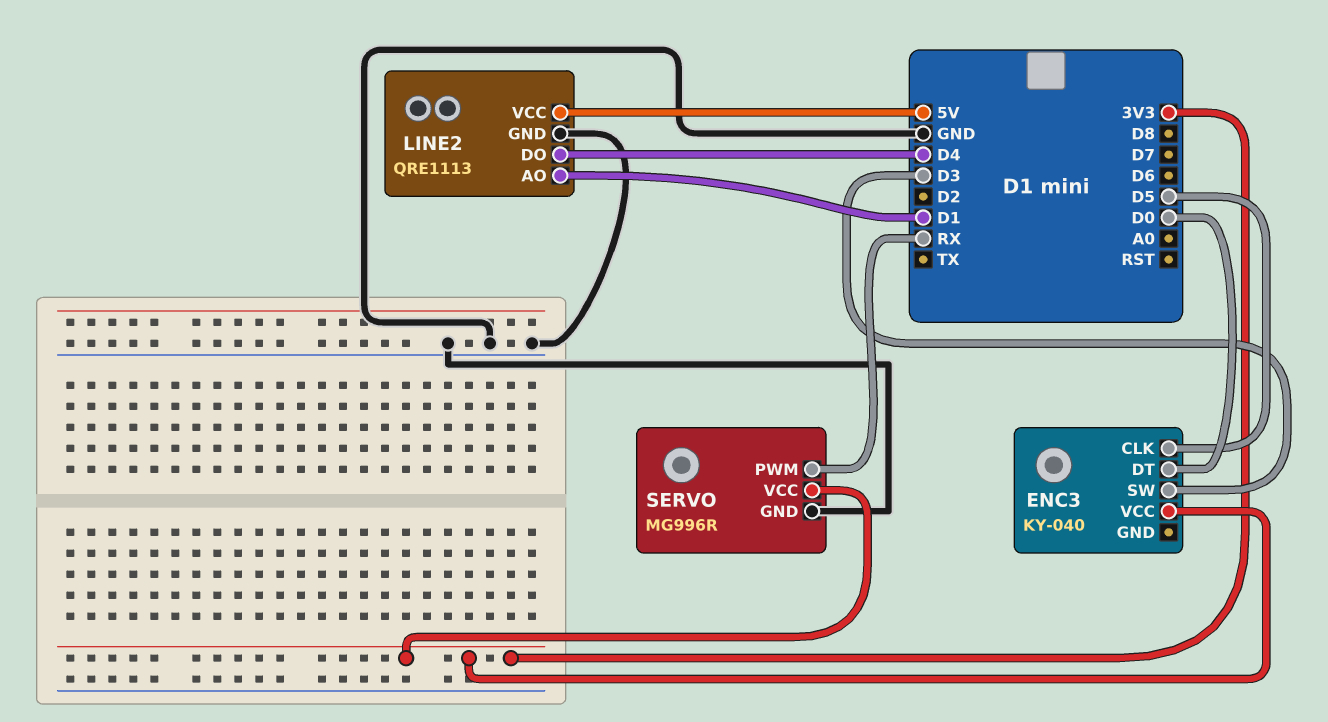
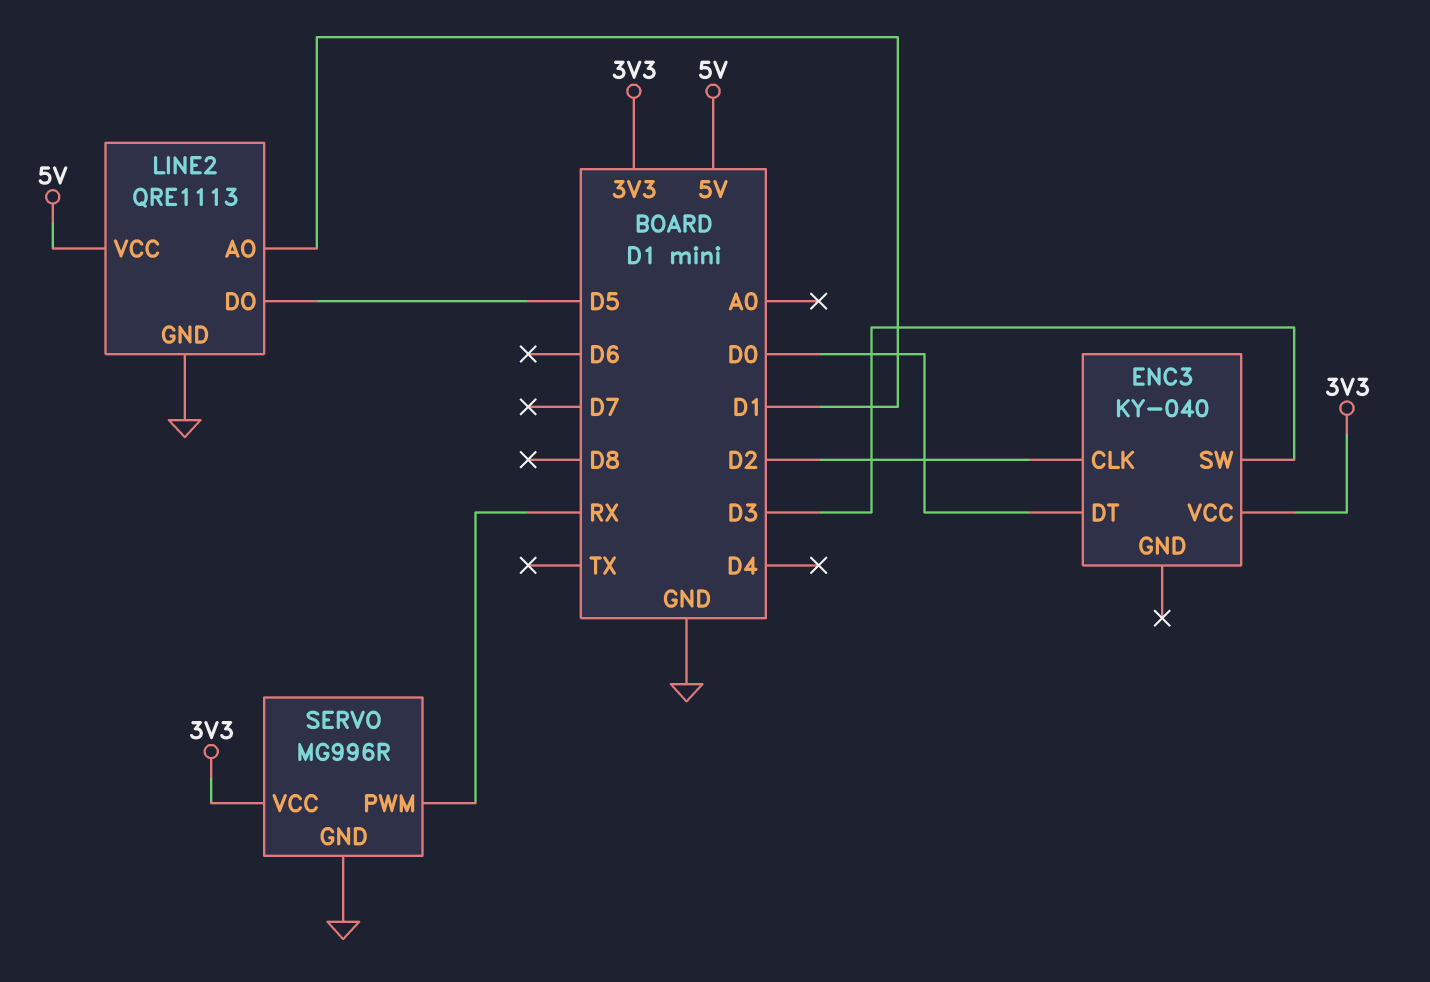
ENC3 pin CLK: D5 -> D2
LINE2 pin DO: D4 -> D5

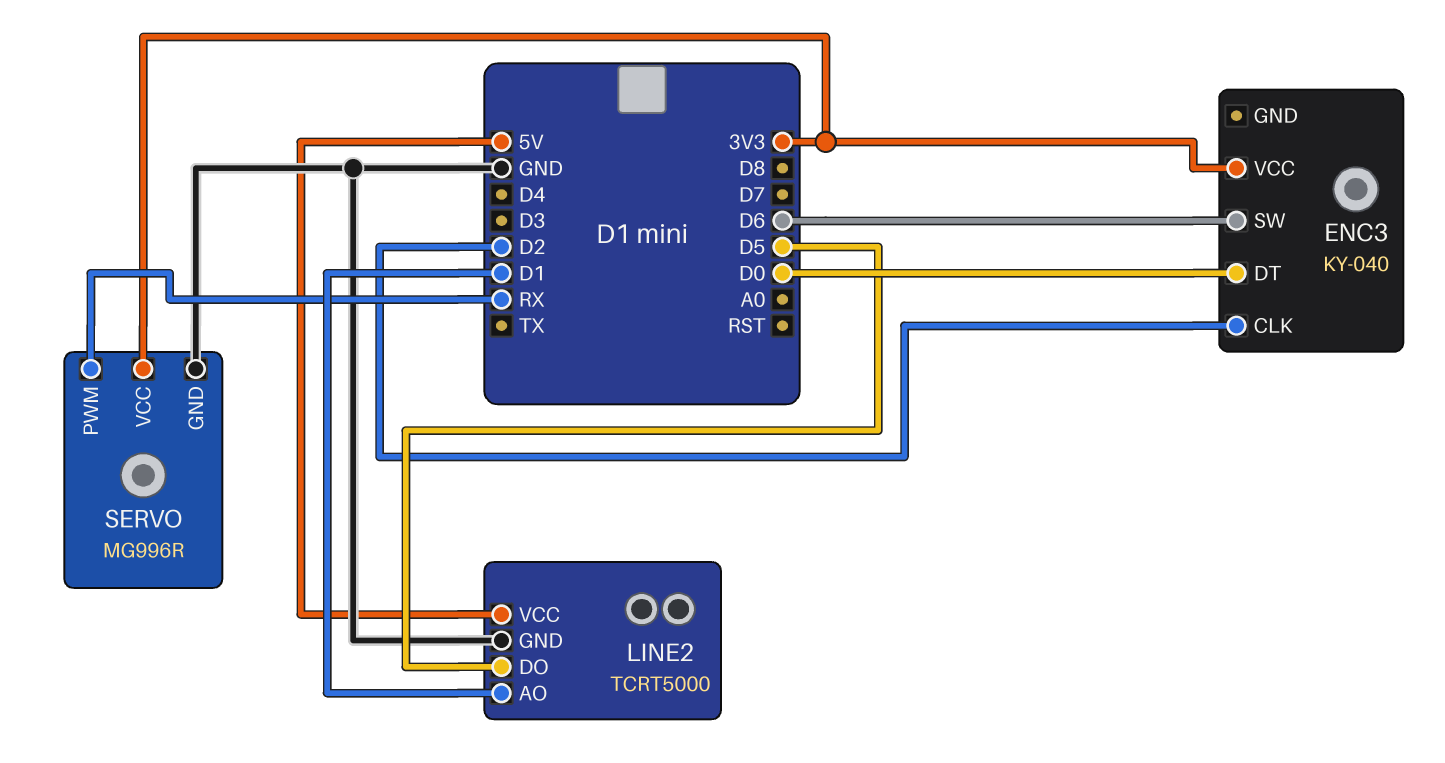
ENC3 pin SW: D3 -> D6
LINE2: QRE1113 -> TCRT5000

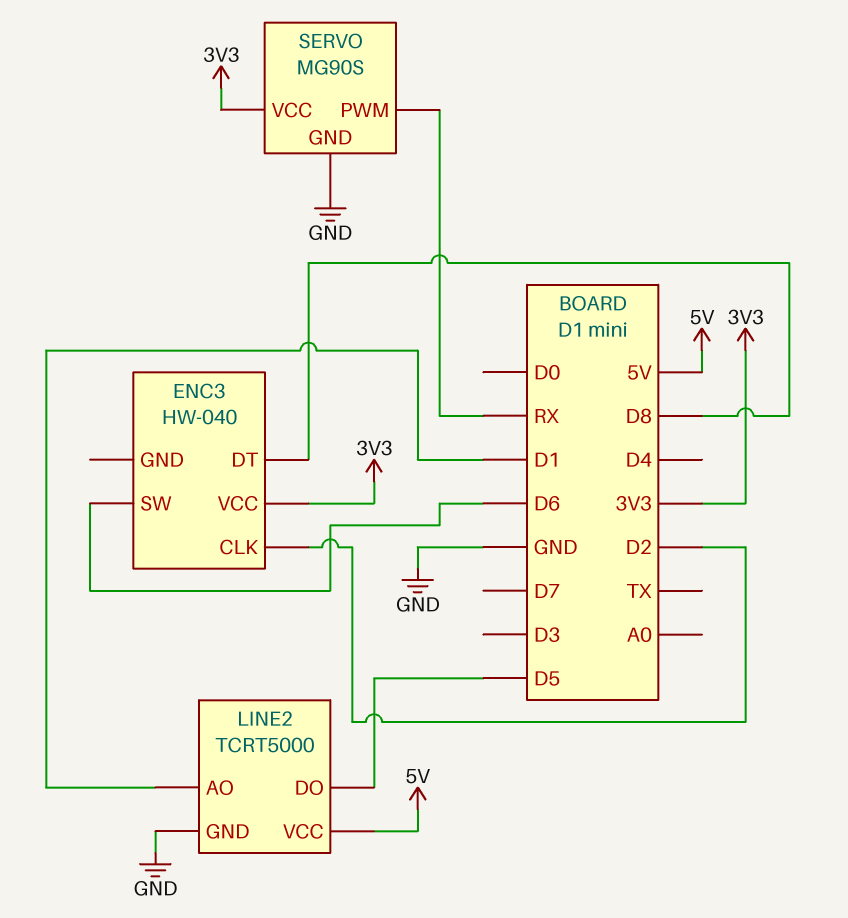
ENC3: KY-040 -> HW-040
ENC3 pin DT: D0 -> D8
SERVO: MG996R -> MG90S

